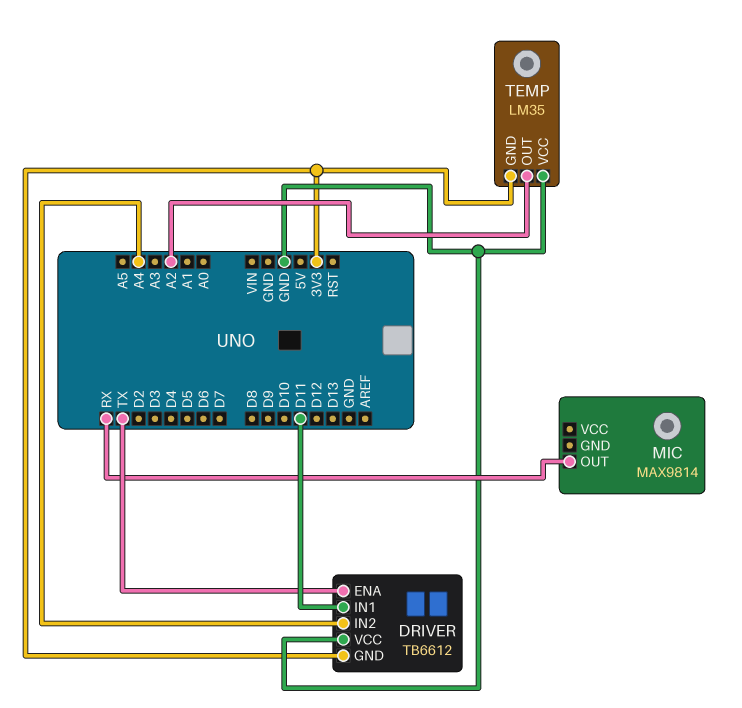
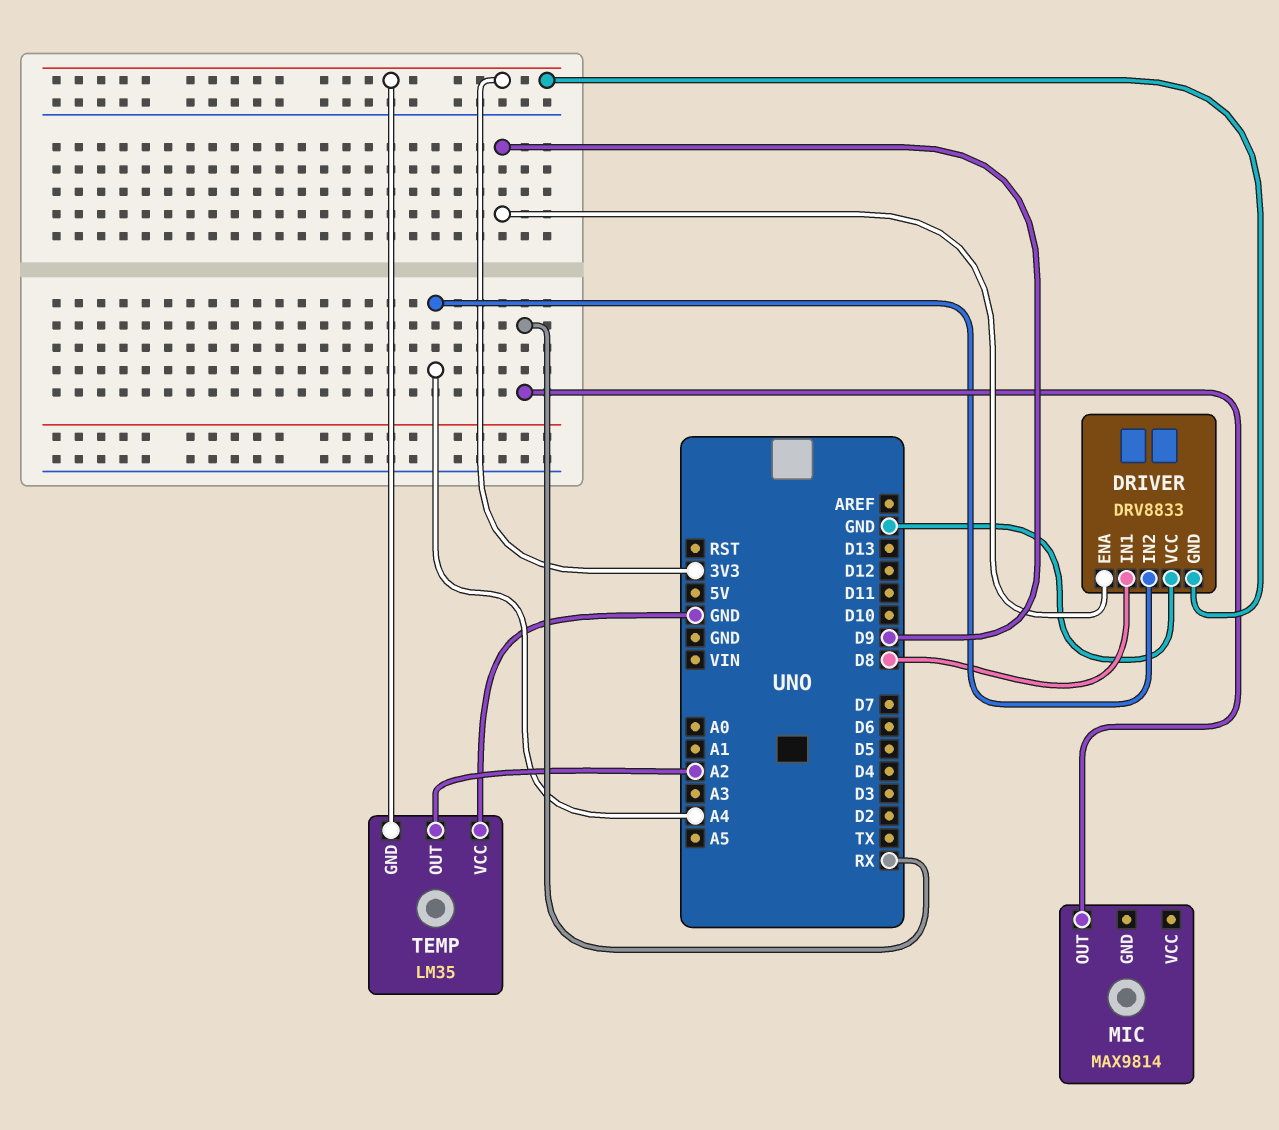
DRIVER: TB6612 -> DRV8833
DRIVER pin ENA: TX -> D9
DRIVER pin IN1: D11 -> D8

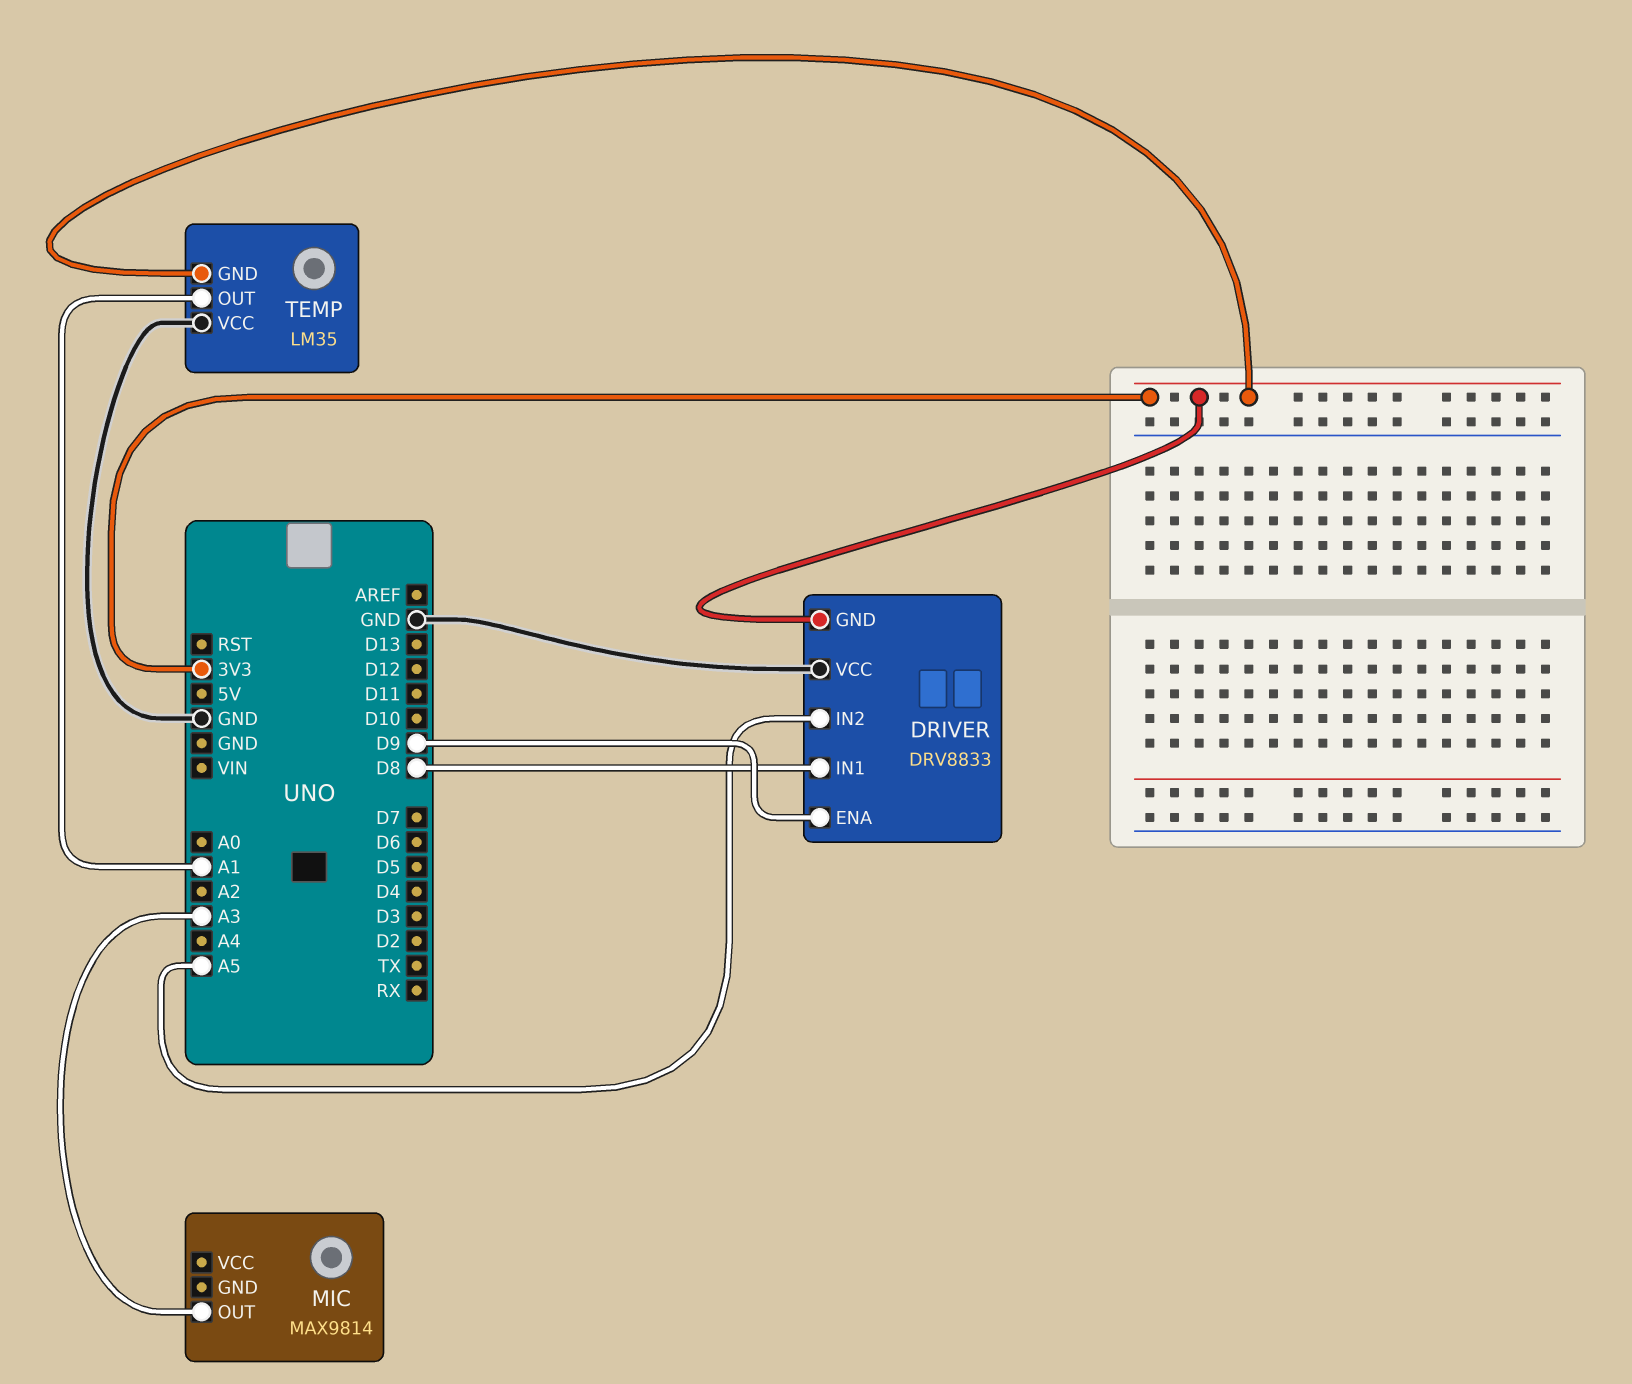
DRIVER pin IN2: A4 -> A5
MIC pin OUT: RX -> A3
TEMP pin OUT: A2 -> A1

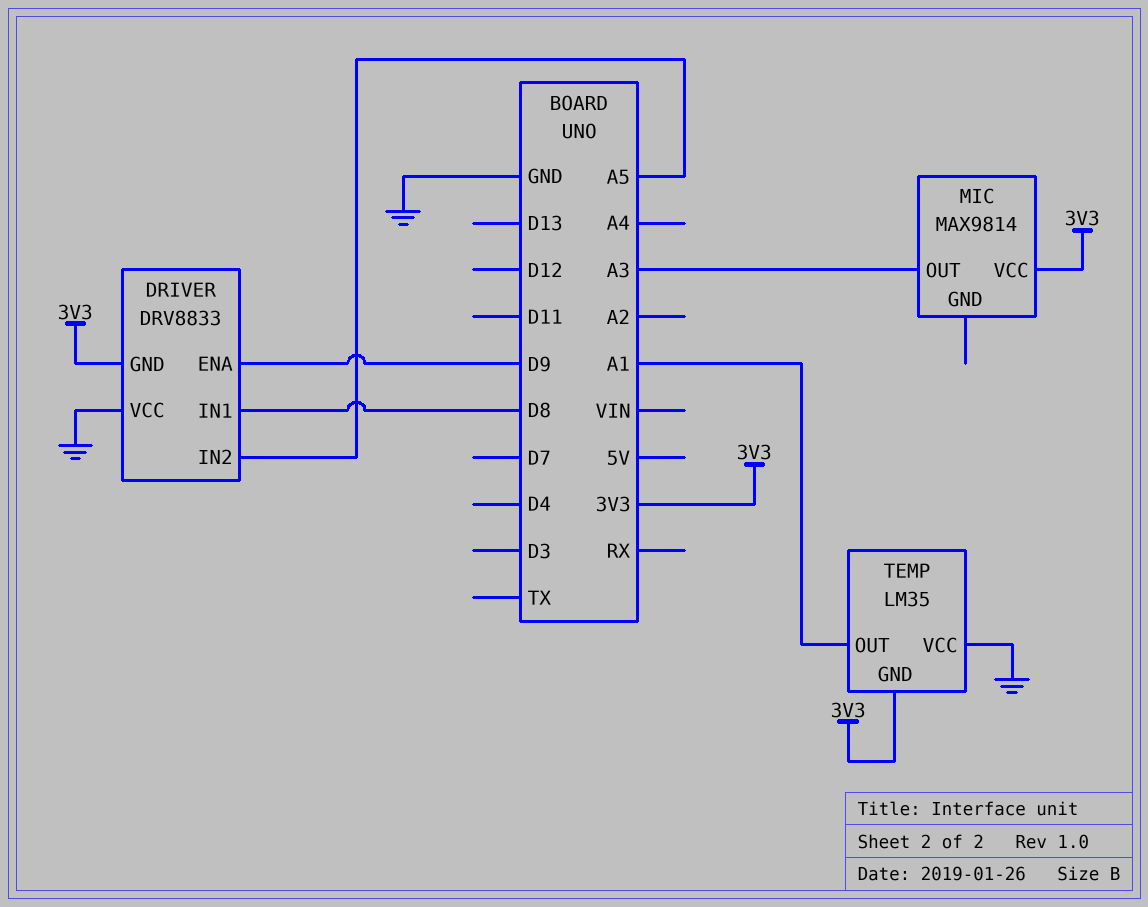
MIC pin VCC: none -> 3V3

